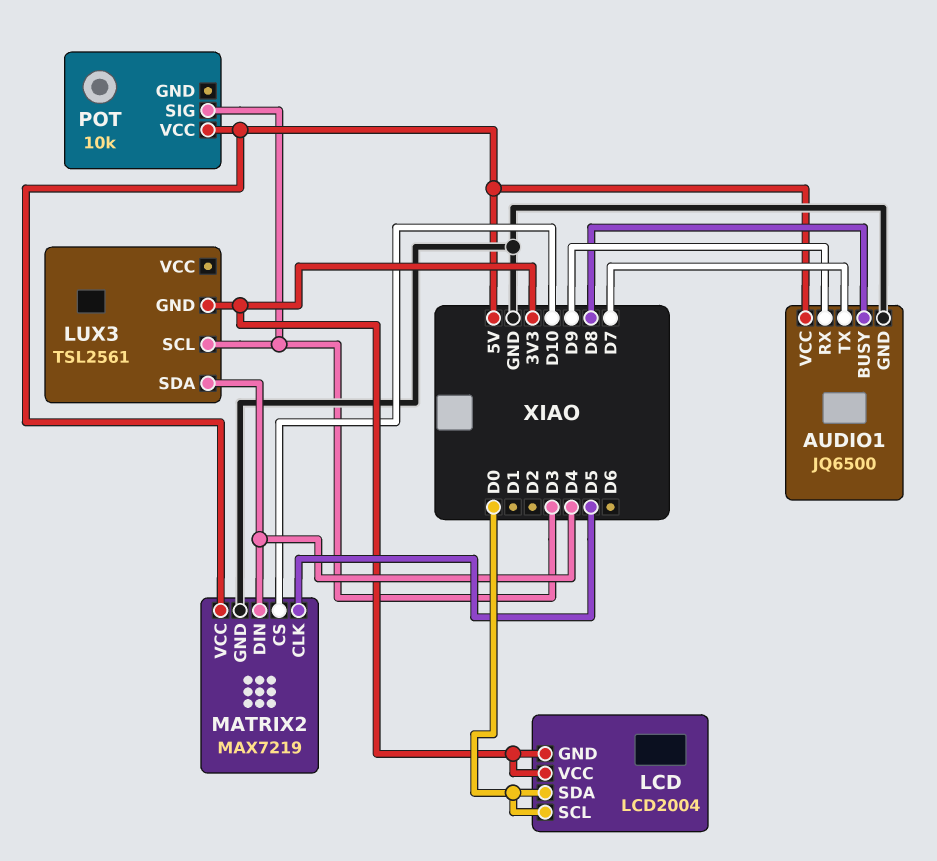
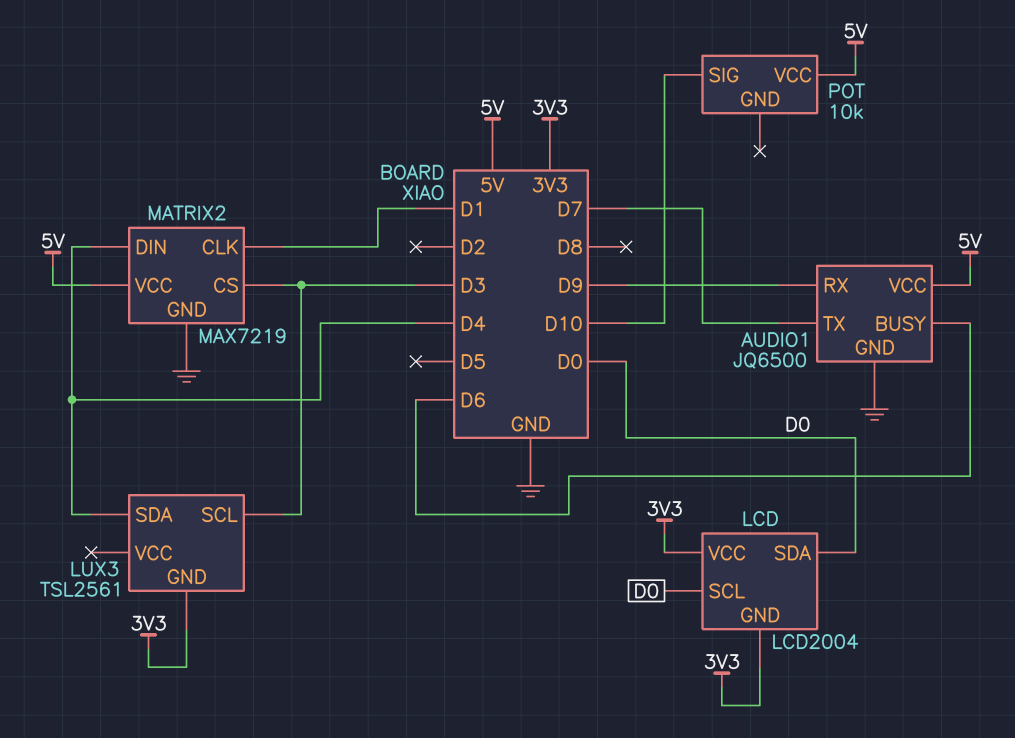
AUDIO1 pin BUSY: D8 -> D6
MATRIX2 pin CLK: D5 -> D1
MATRIX2 pin CS: D10 -> D3
POT pin SIG: D3 -> D10

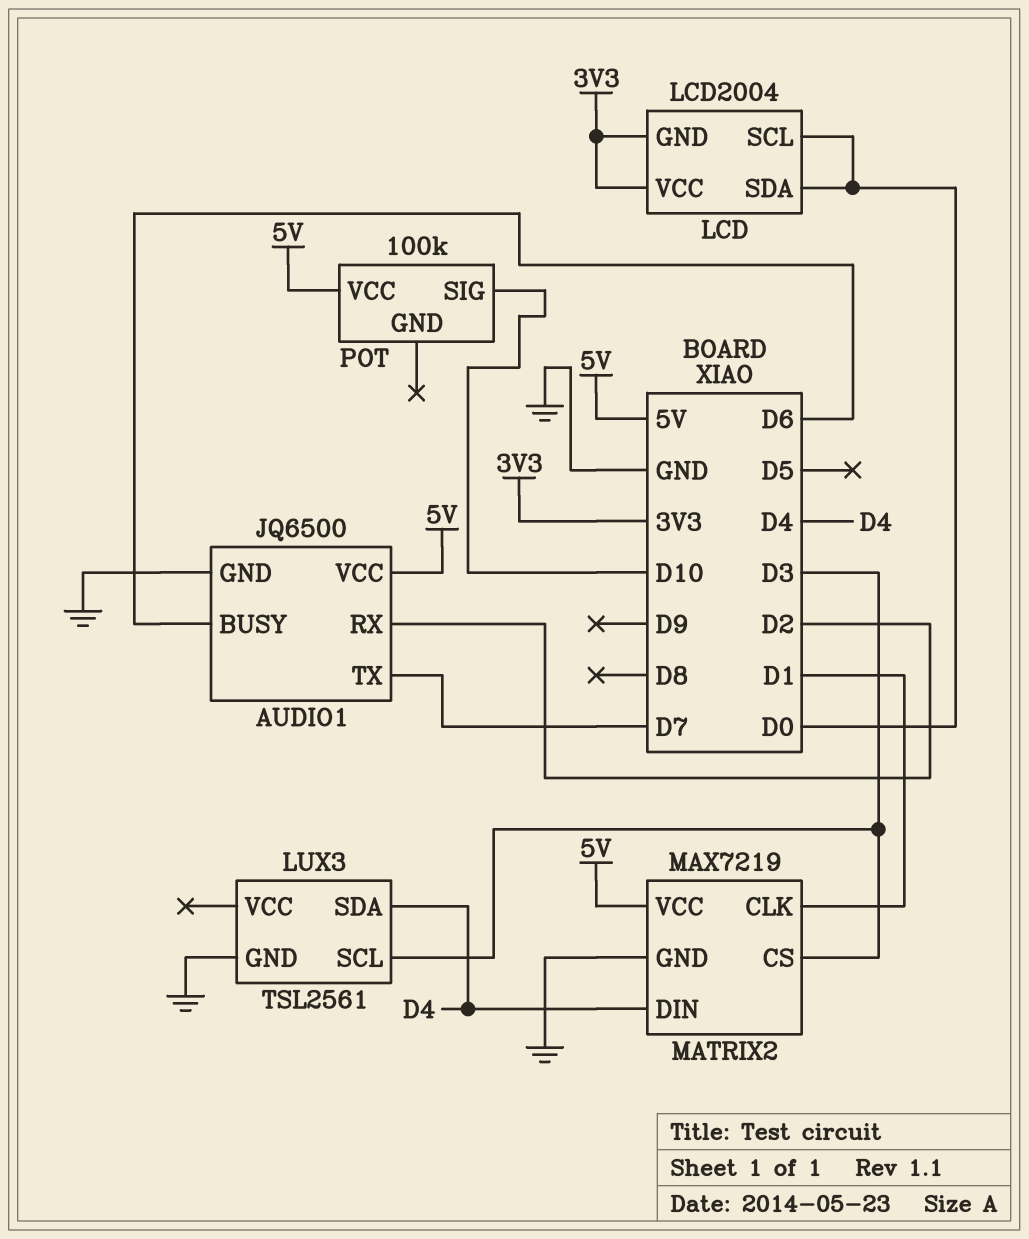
AUDIO1 pin RX: D9 -> D2
LUX3 pin GND: 3V3 -> GND
POT: 10k -> 100k

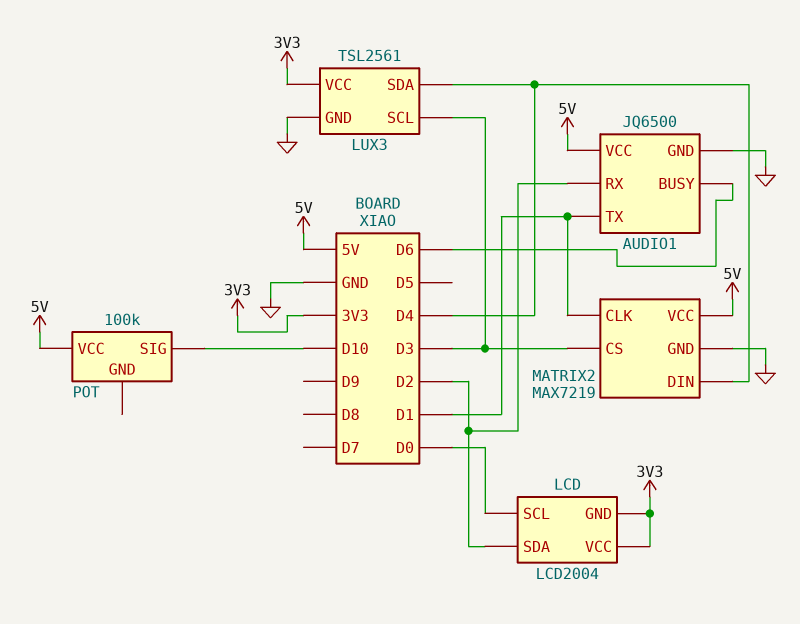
AUDIO1 pin TX: D7 -> D1
LCD pin SDA: D0 -> D2
LUX3 pin VCC: none -> 3V3

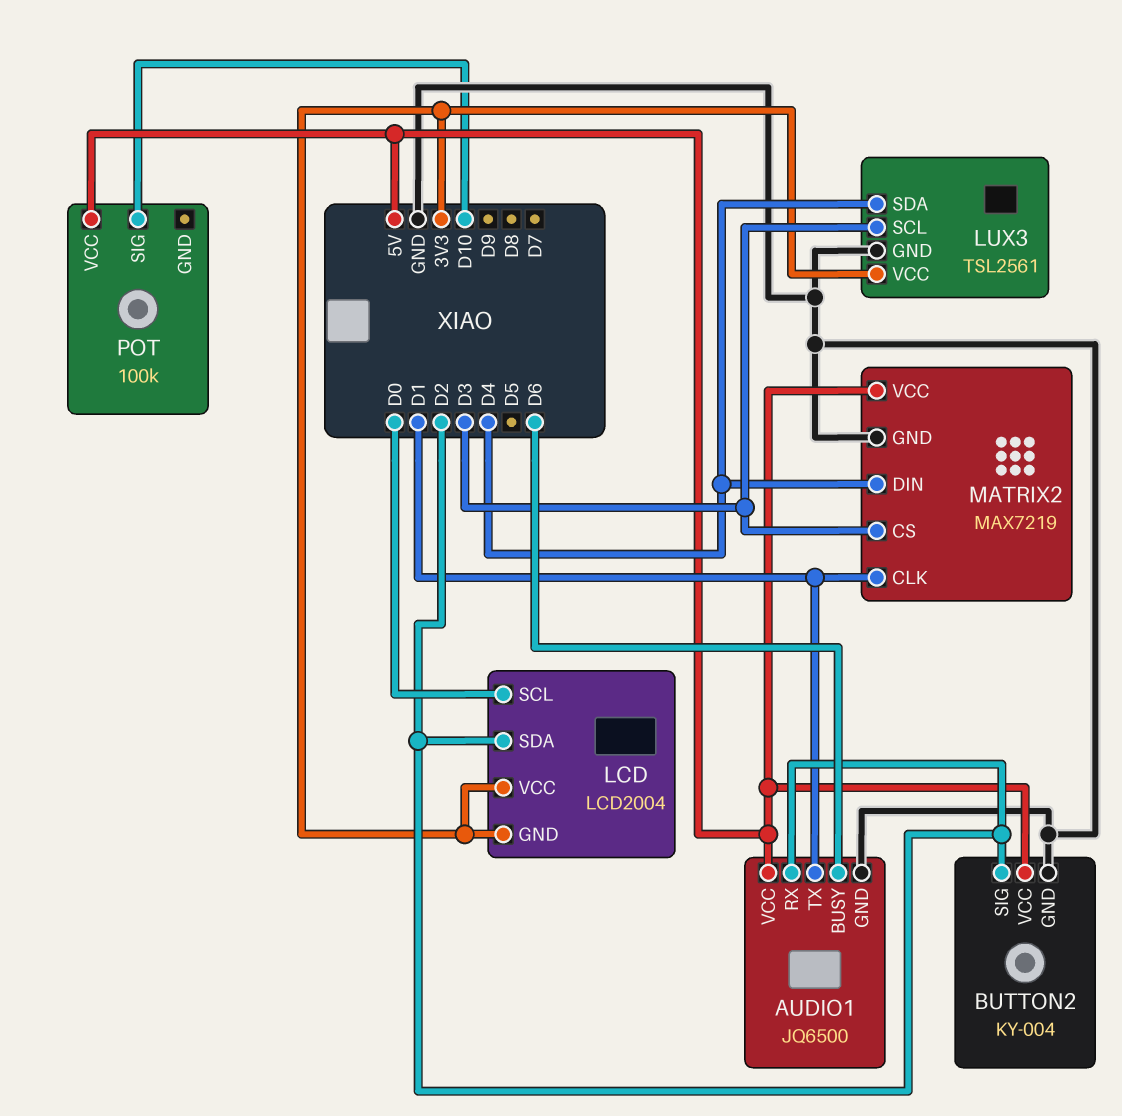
BUTTON2: none -> KY-004
BUTTON2 pin GND: none -> GND
BUTTON2 pin SIG: none -> D2
BUTTON2 pin VCC: none -> 5V

